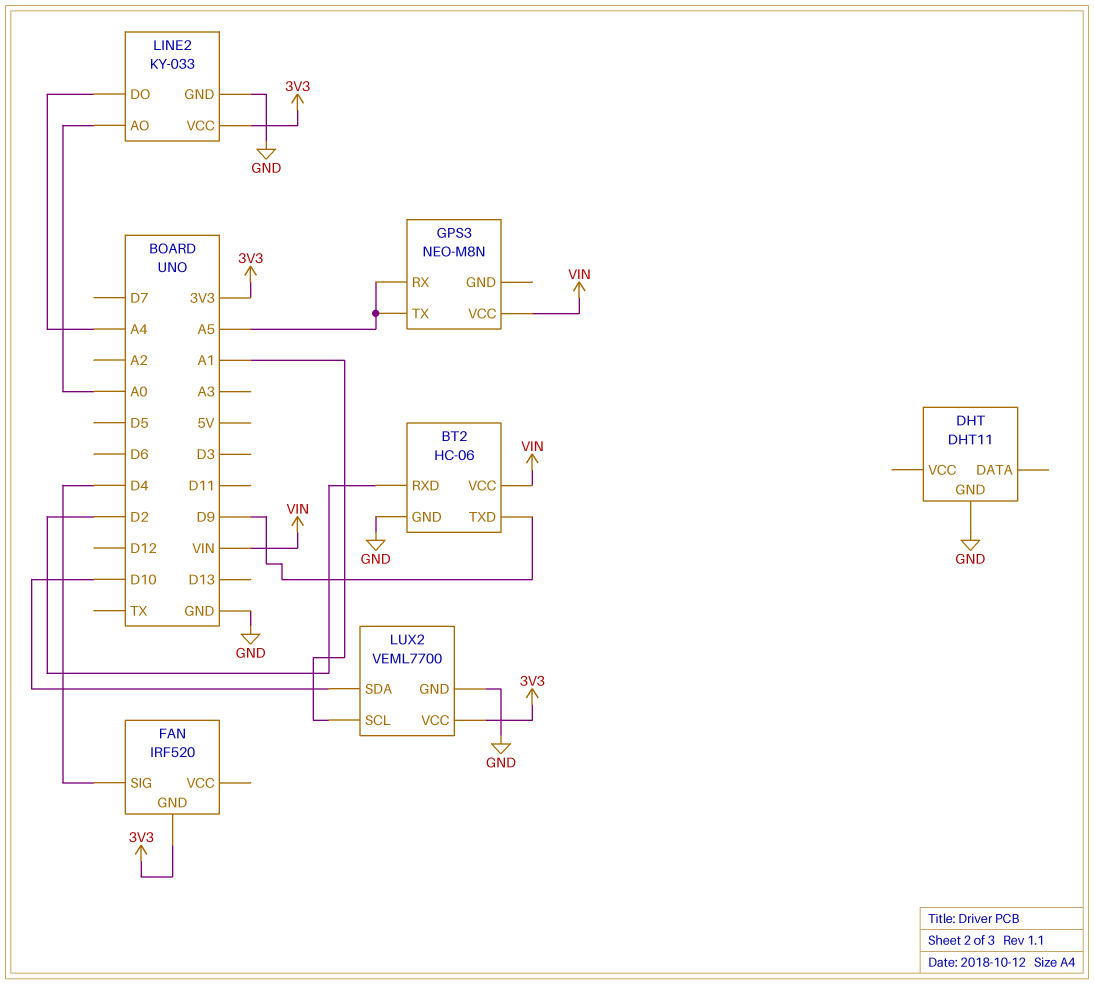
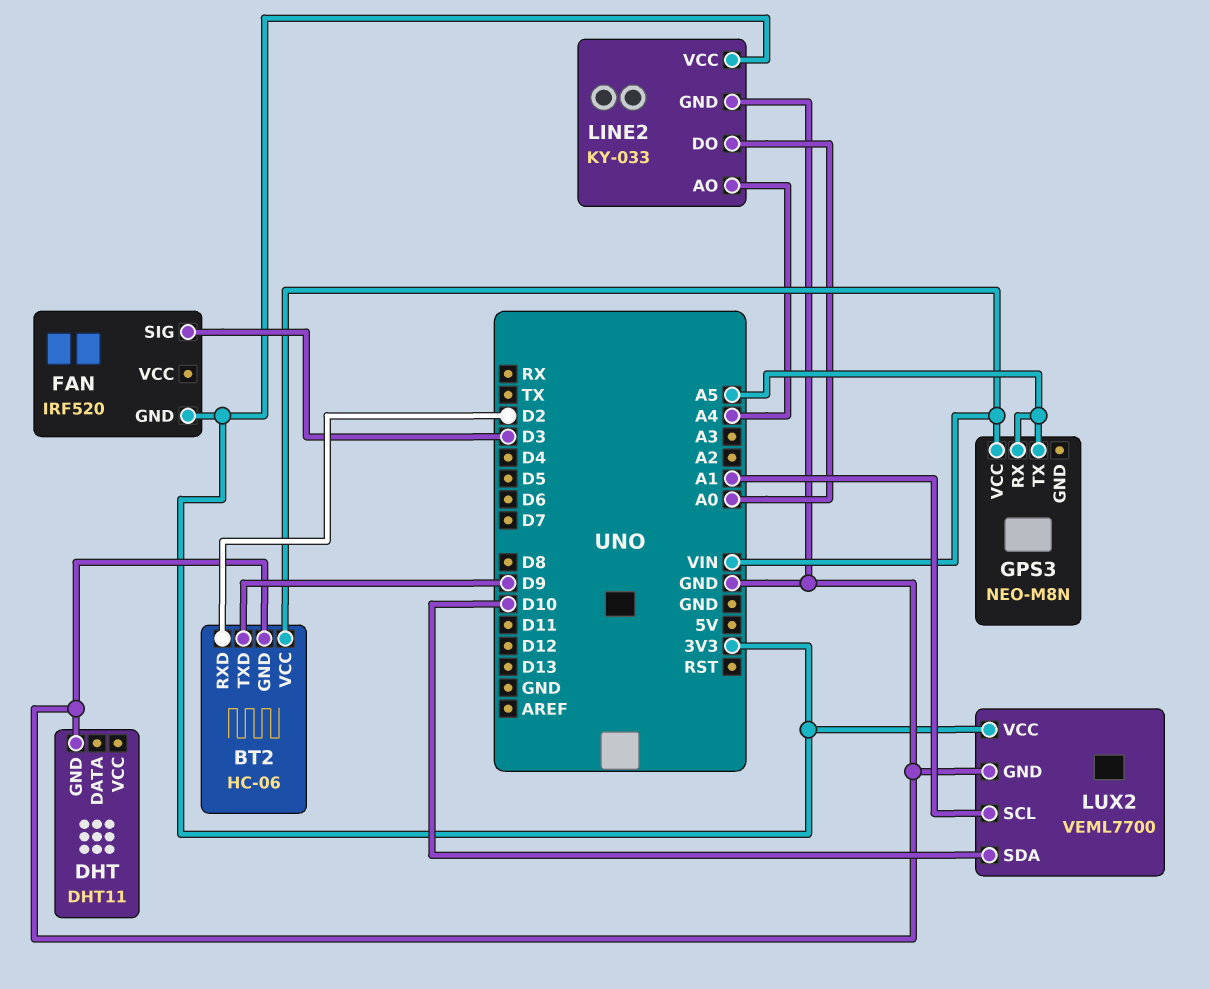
FAN pin SIG: D4 -> D3
LINE2 pin AO: A0 -> A4
LINE2 pin DO: A4 -> A0

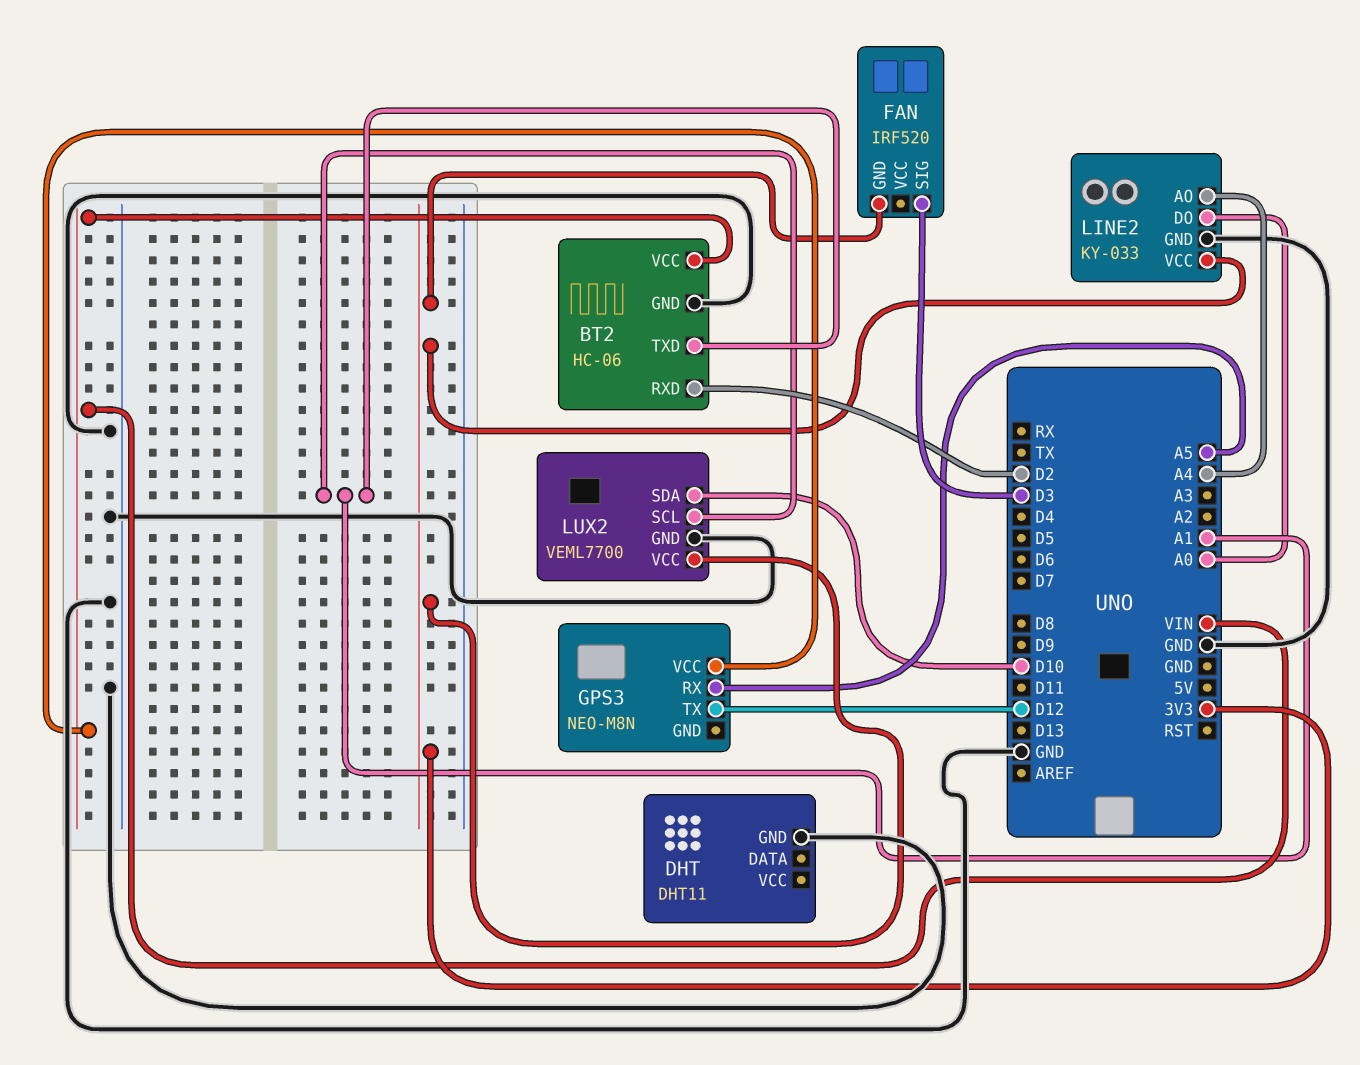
BT2 pin TXD: D9 -> A1
GPS3 pin TX: A5 -> D12

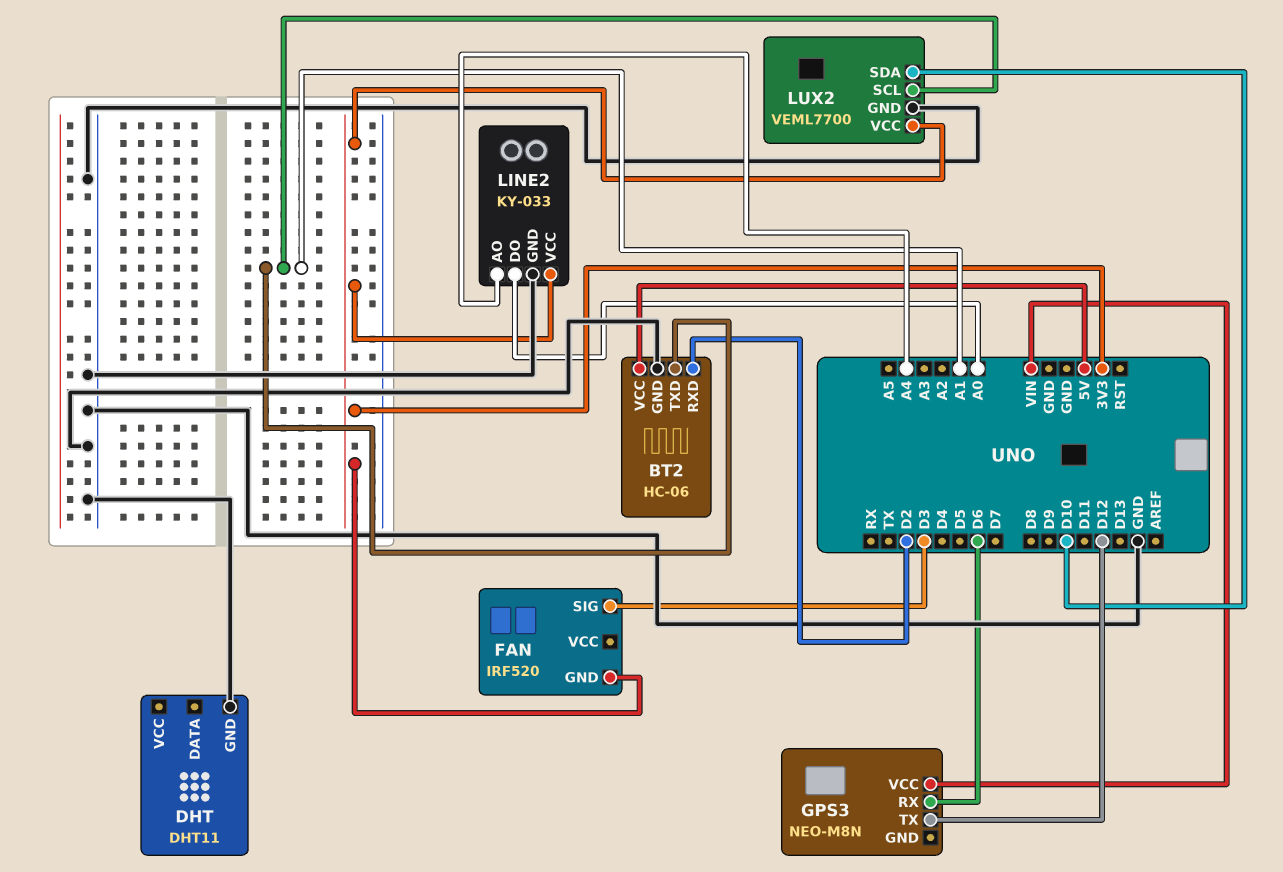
BT2 pin VCC: VIN -> 5V
GPS3 pin RX: A5 -> D6

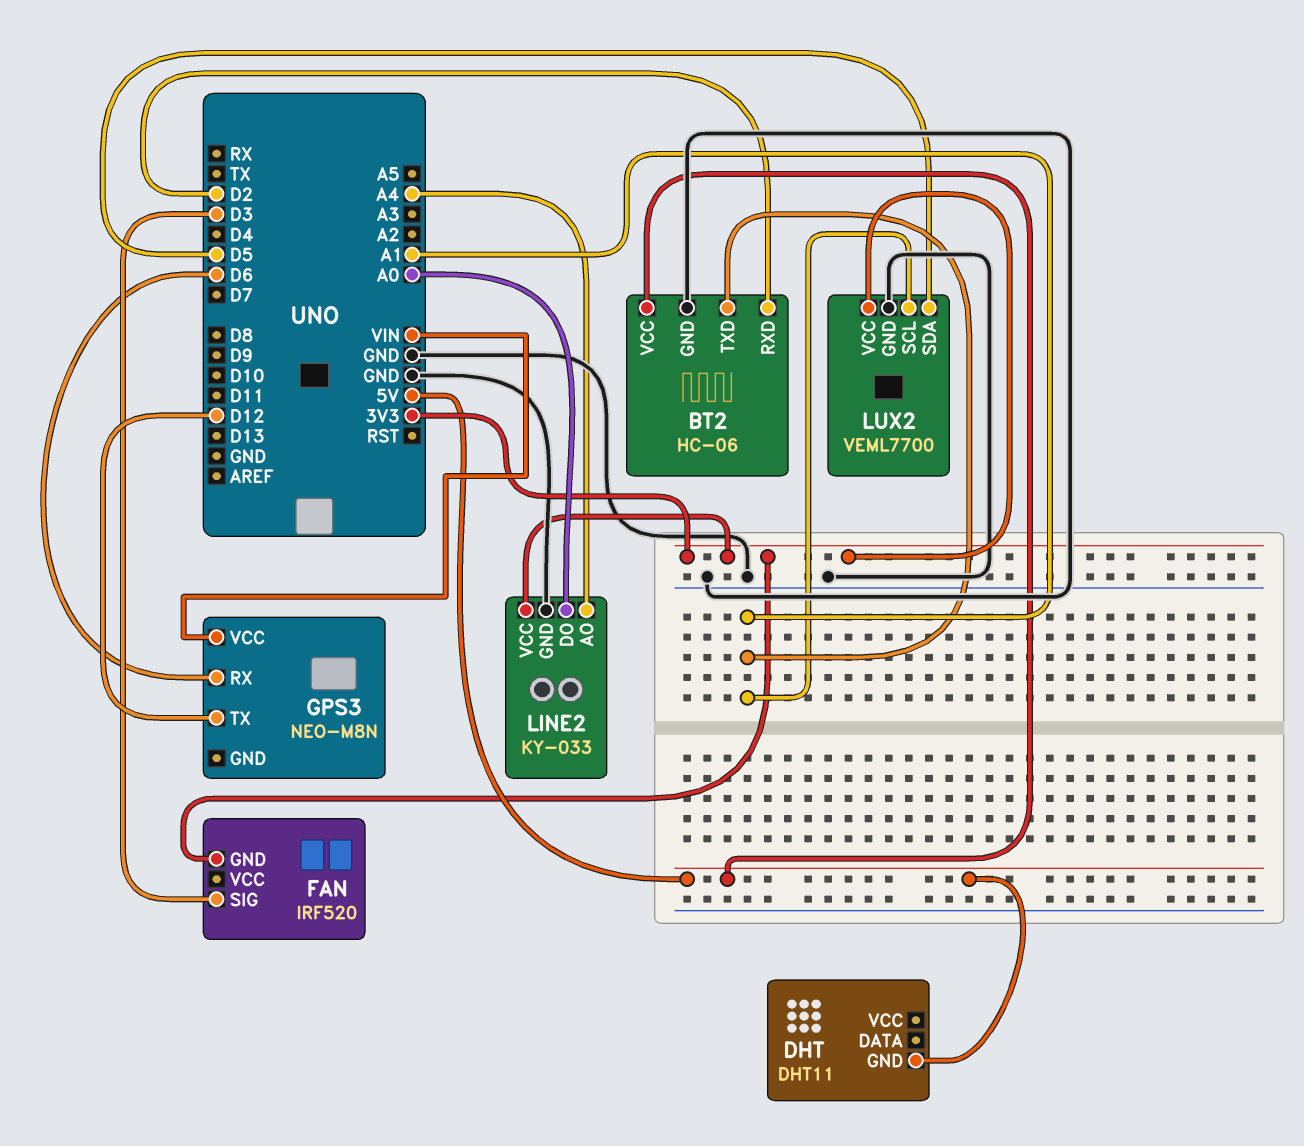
DHT pin GND: GND -> 5V
LUX2 pin SDA: D10 -> D5

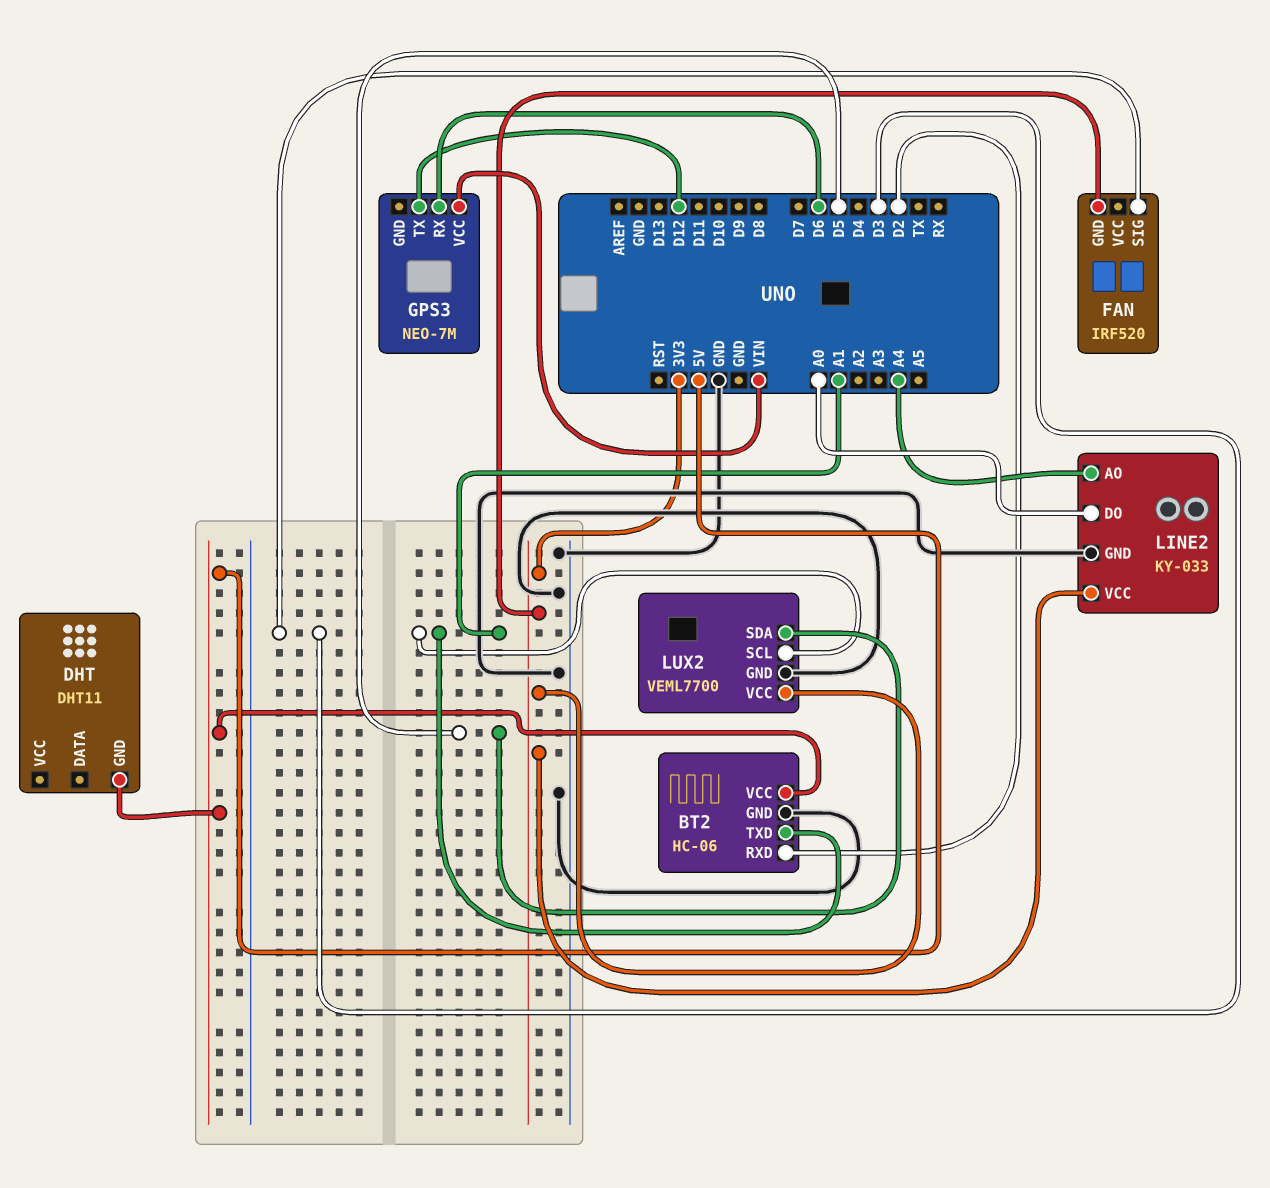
GPS3: NEO-M8N -> NEO-7M

